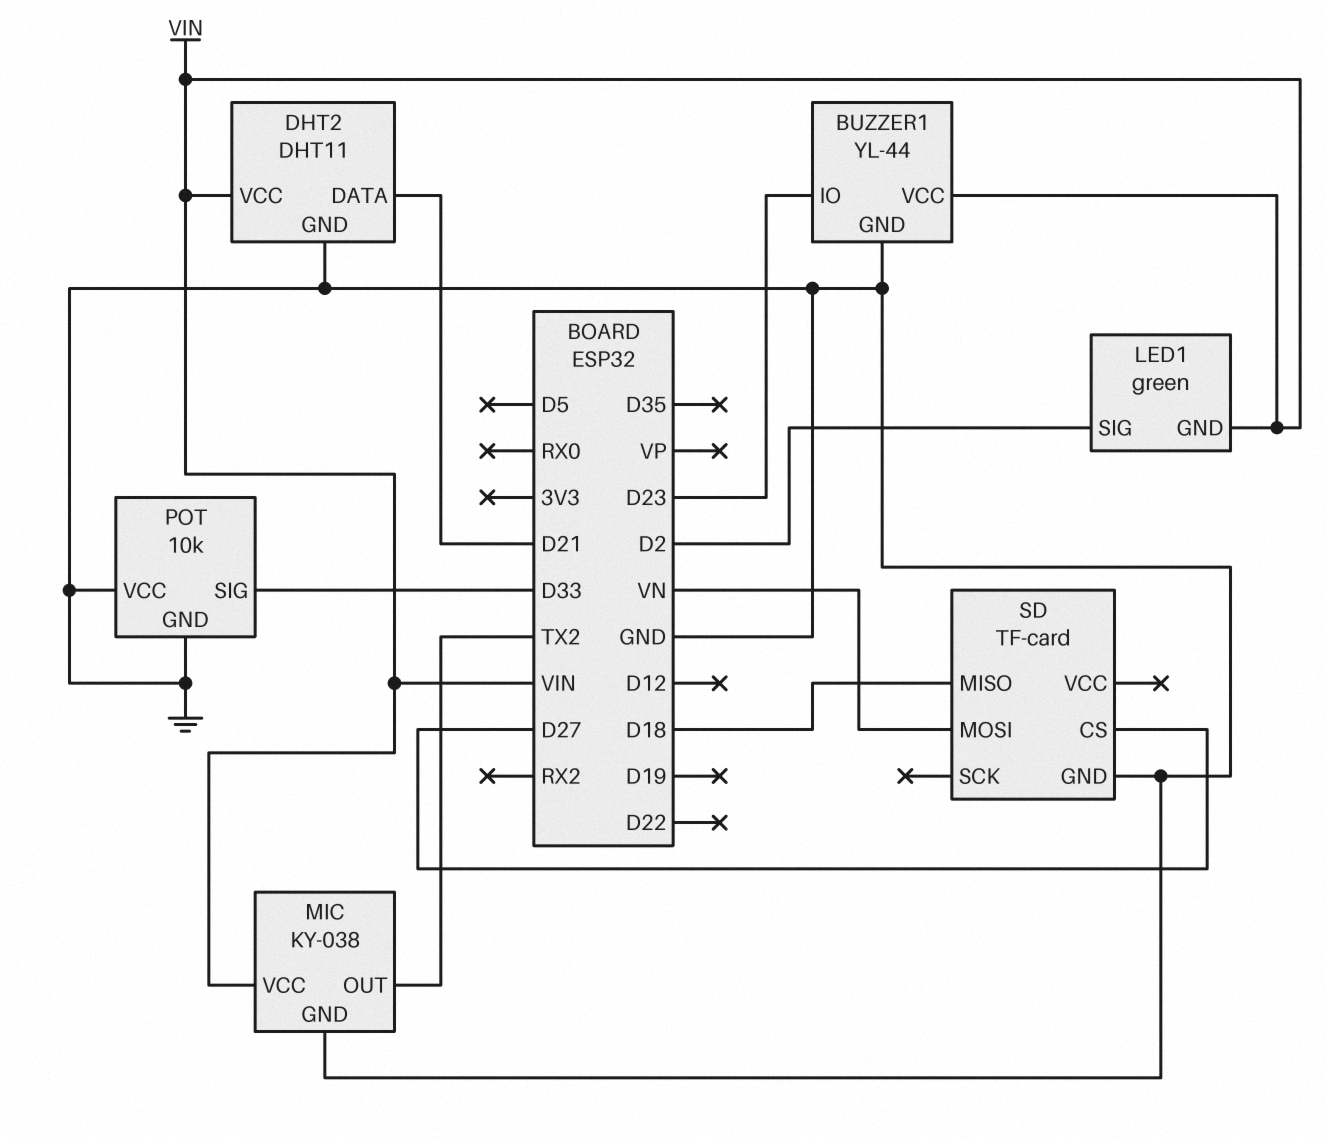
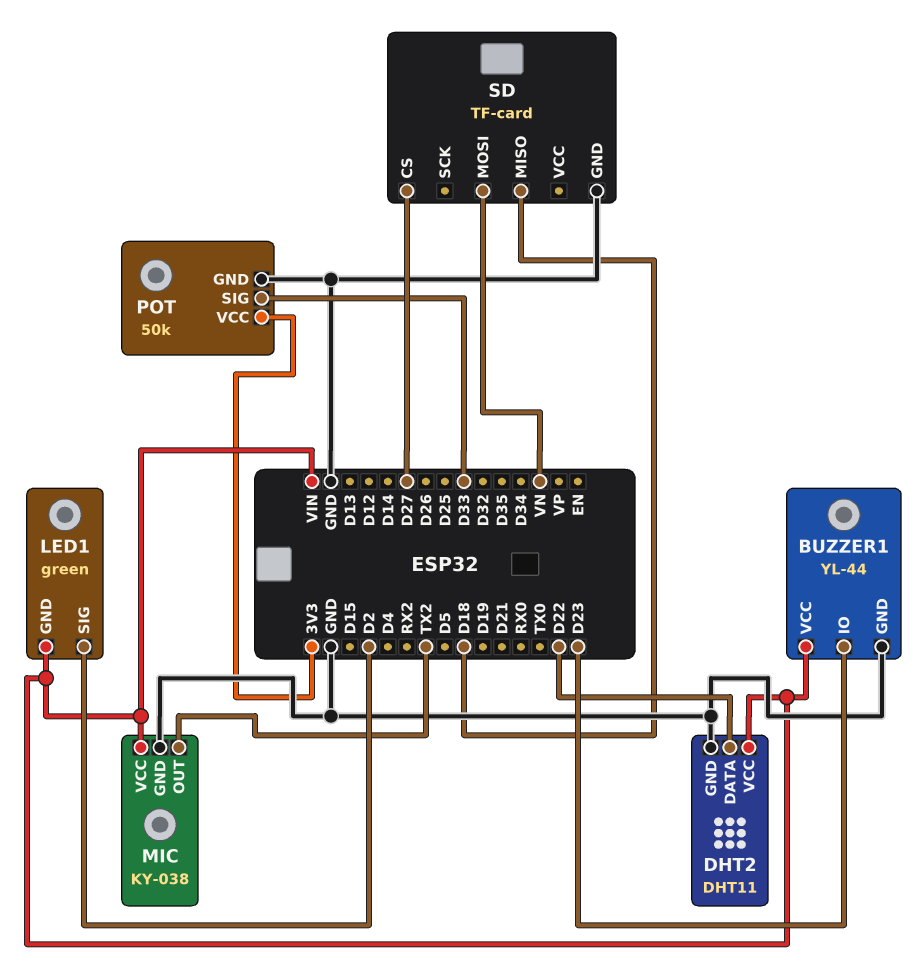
DHT2 pin DATA: D21 -> D22
POT: 10k -> 50k
POT pin VCC: GND -> 3V3

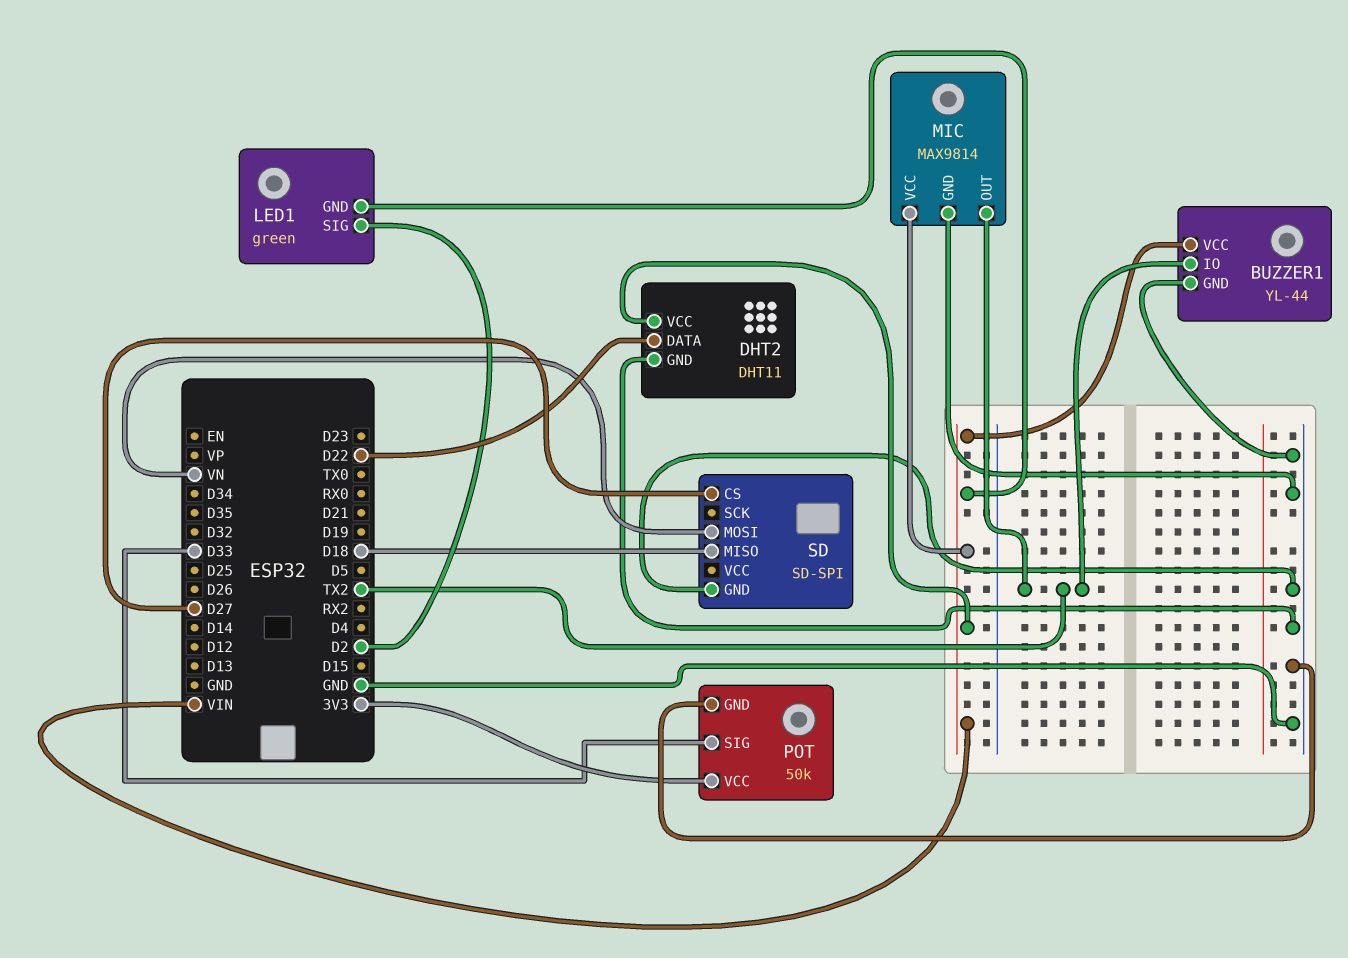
BUZZER1 pin IO: D23 -> TX2
MIC: KY-038 -> MAX9814
SD: TF-card -> SD-SPI

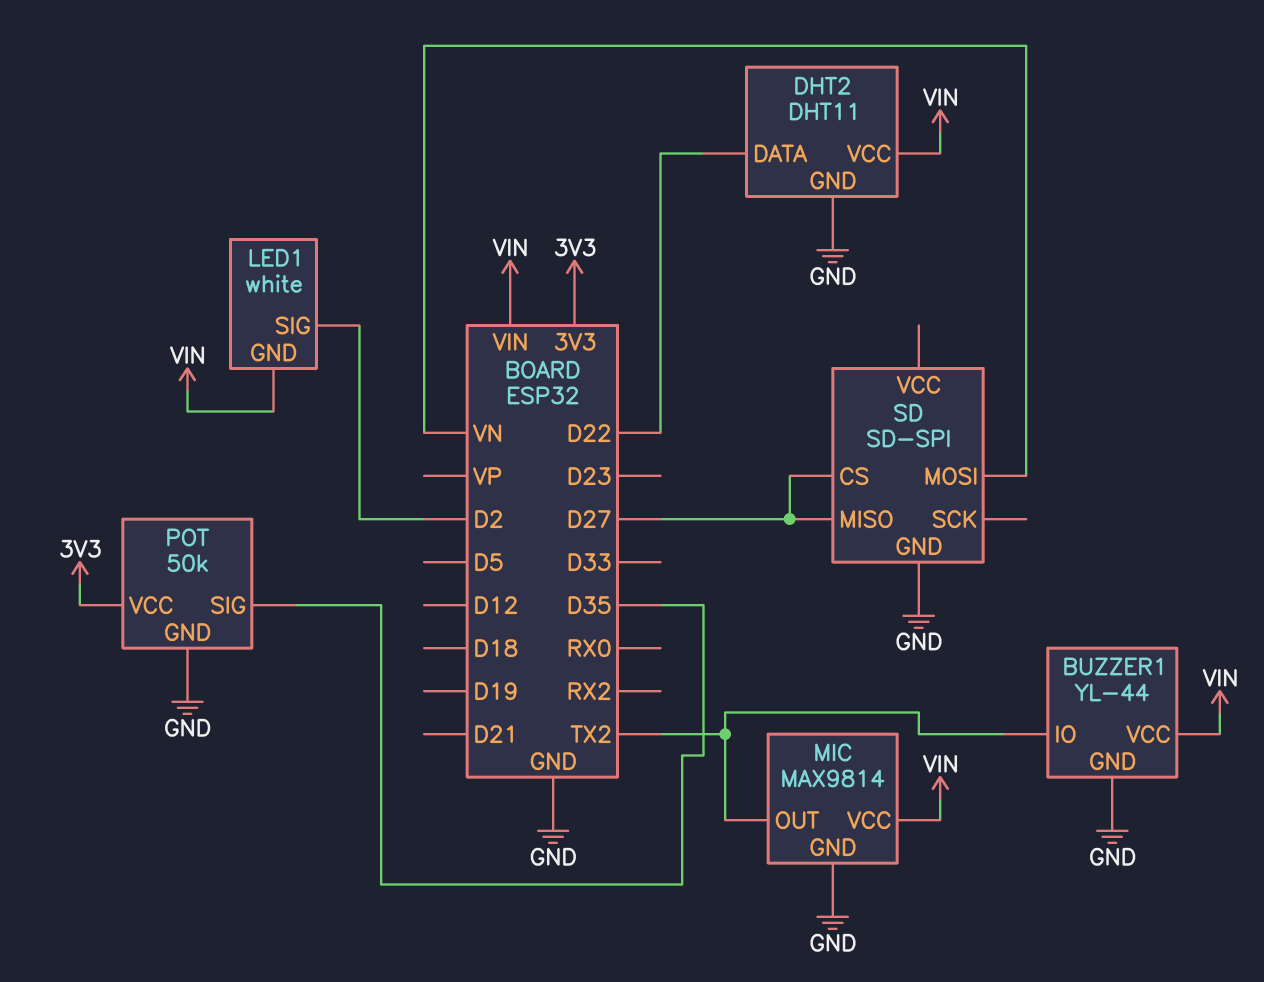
LED1: green -> white
POT pin SIG: D33 -> D35
SD pin MISO: D18 -> D27

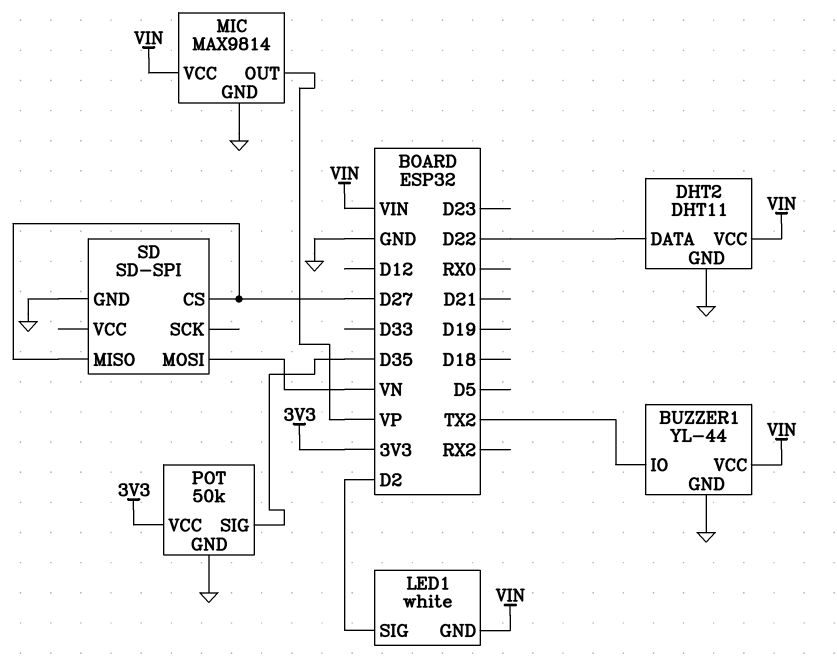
MIC pin OUT: TX2 -> VP

